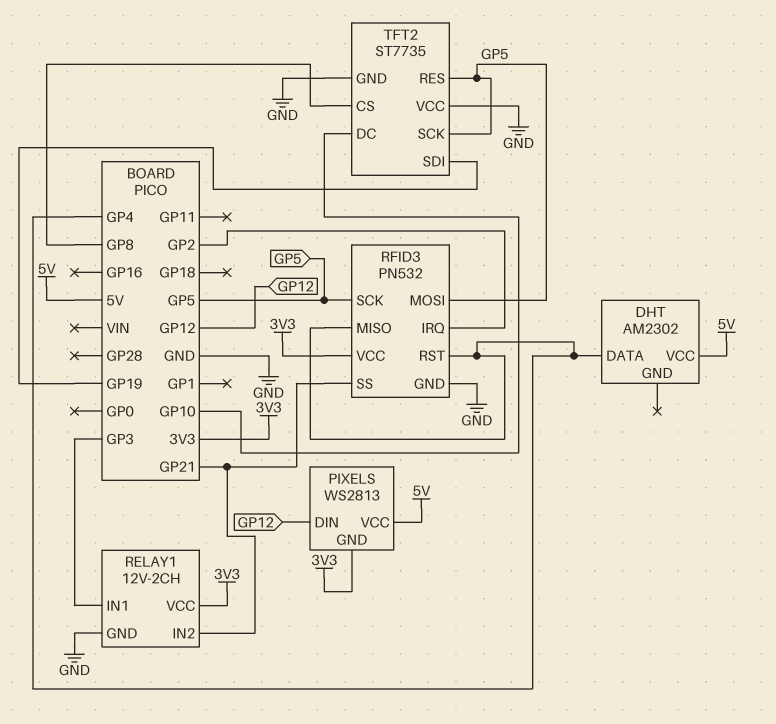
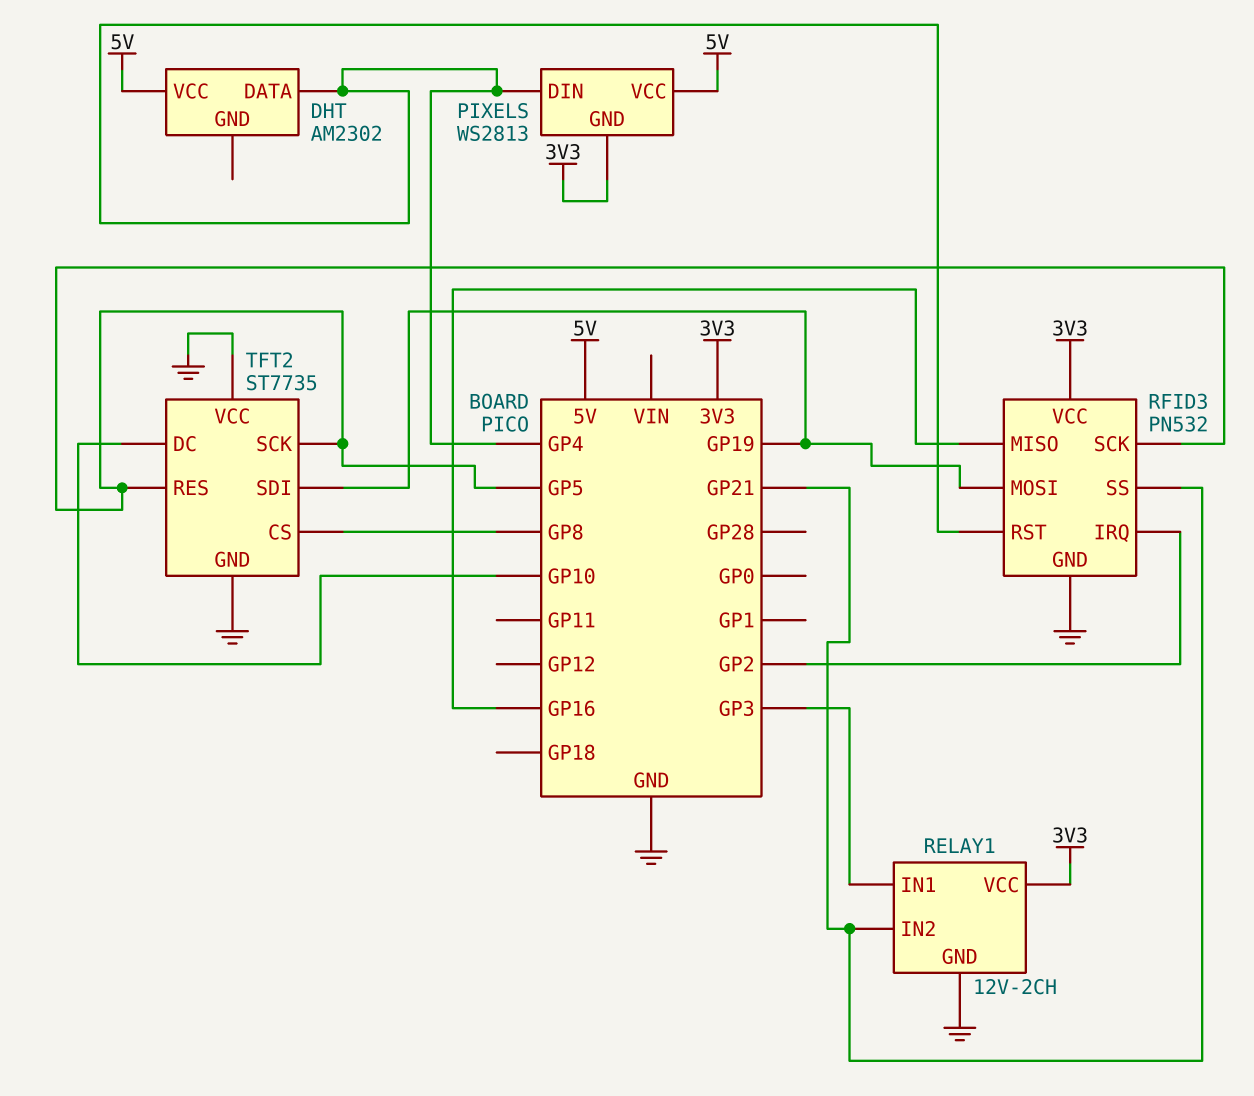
PIXELS pin DIN: GP12 -> GP4
RFID3 pin MISO: GP4 -> GP16
RFID3 pin MOSI: GP5 -> GP19

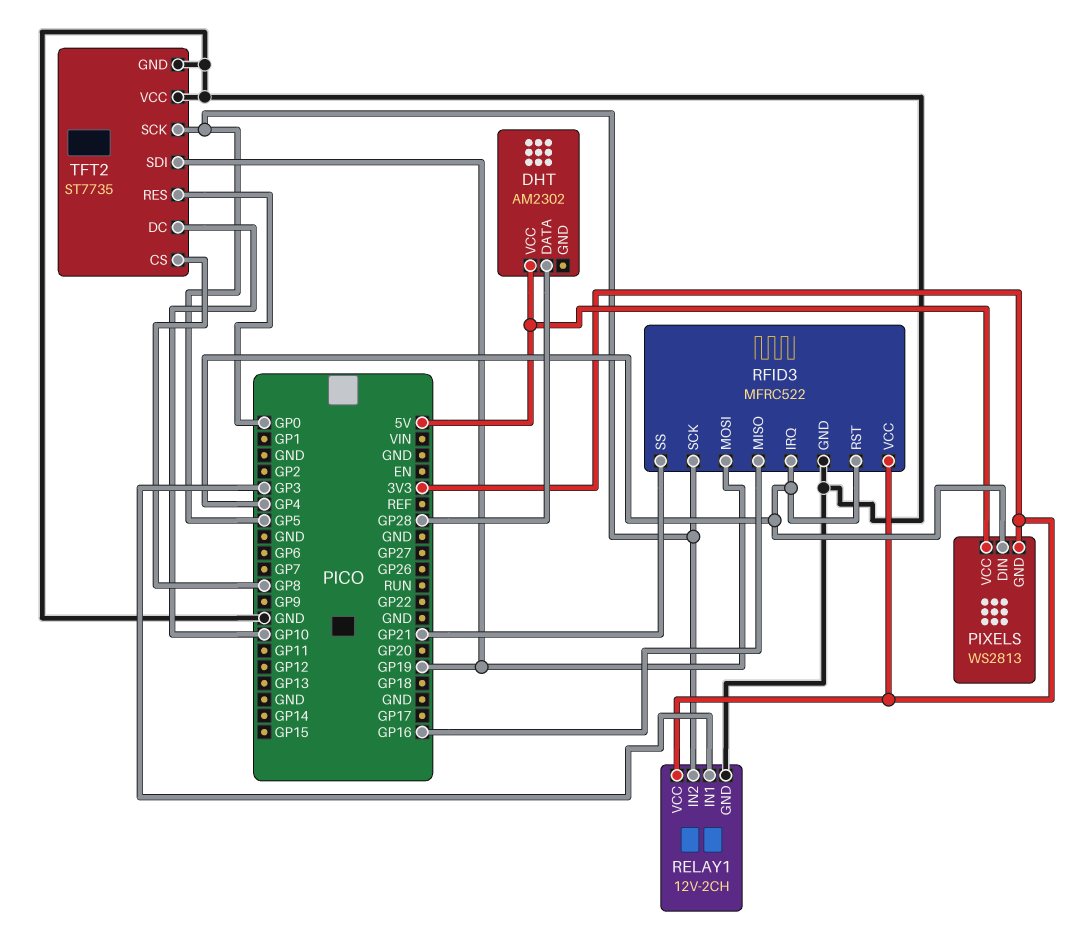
DHT pin DATA: GP4 -> GP28
RELAY1 pin IN2: GP21 -> GP5
RFID3: PN532 -> MFRC522
RFID3 pin IRQ: GP2 -> GP4
TFT2 pin RES: GP5 -> GP0

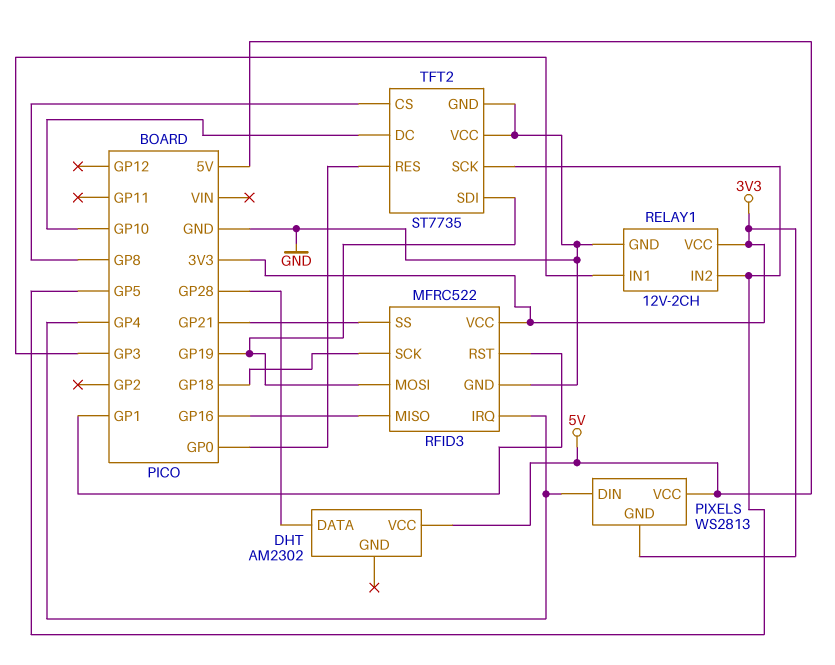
RFID3 pin RST: GP4 -> GP1
RFID3 pin SCK: GP5 -> GP18

